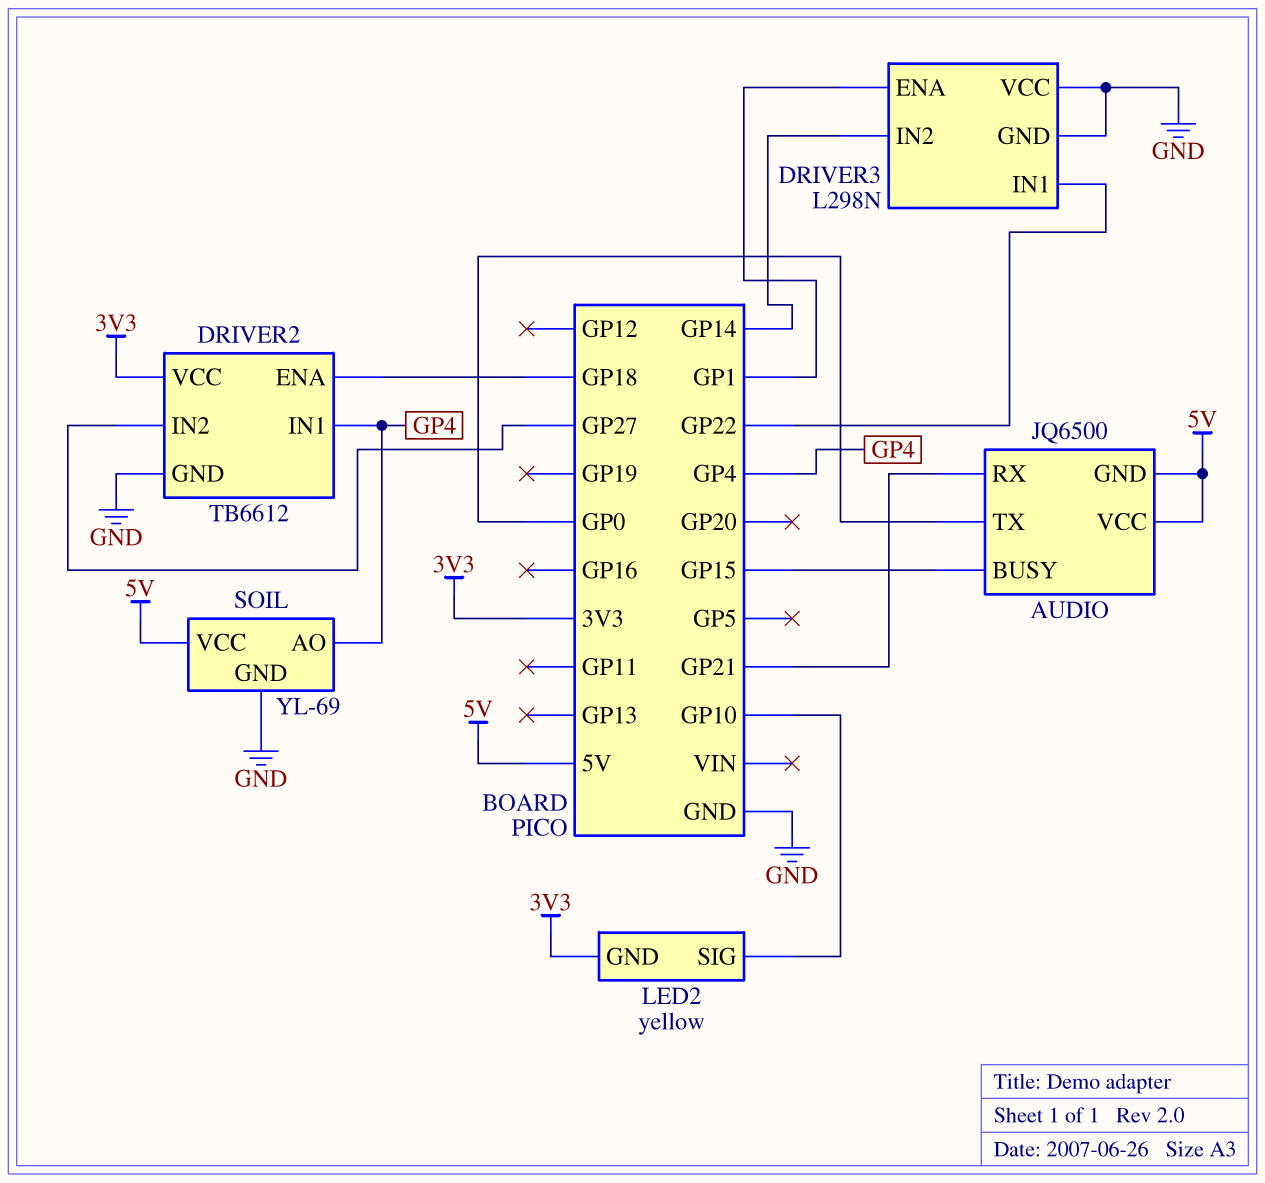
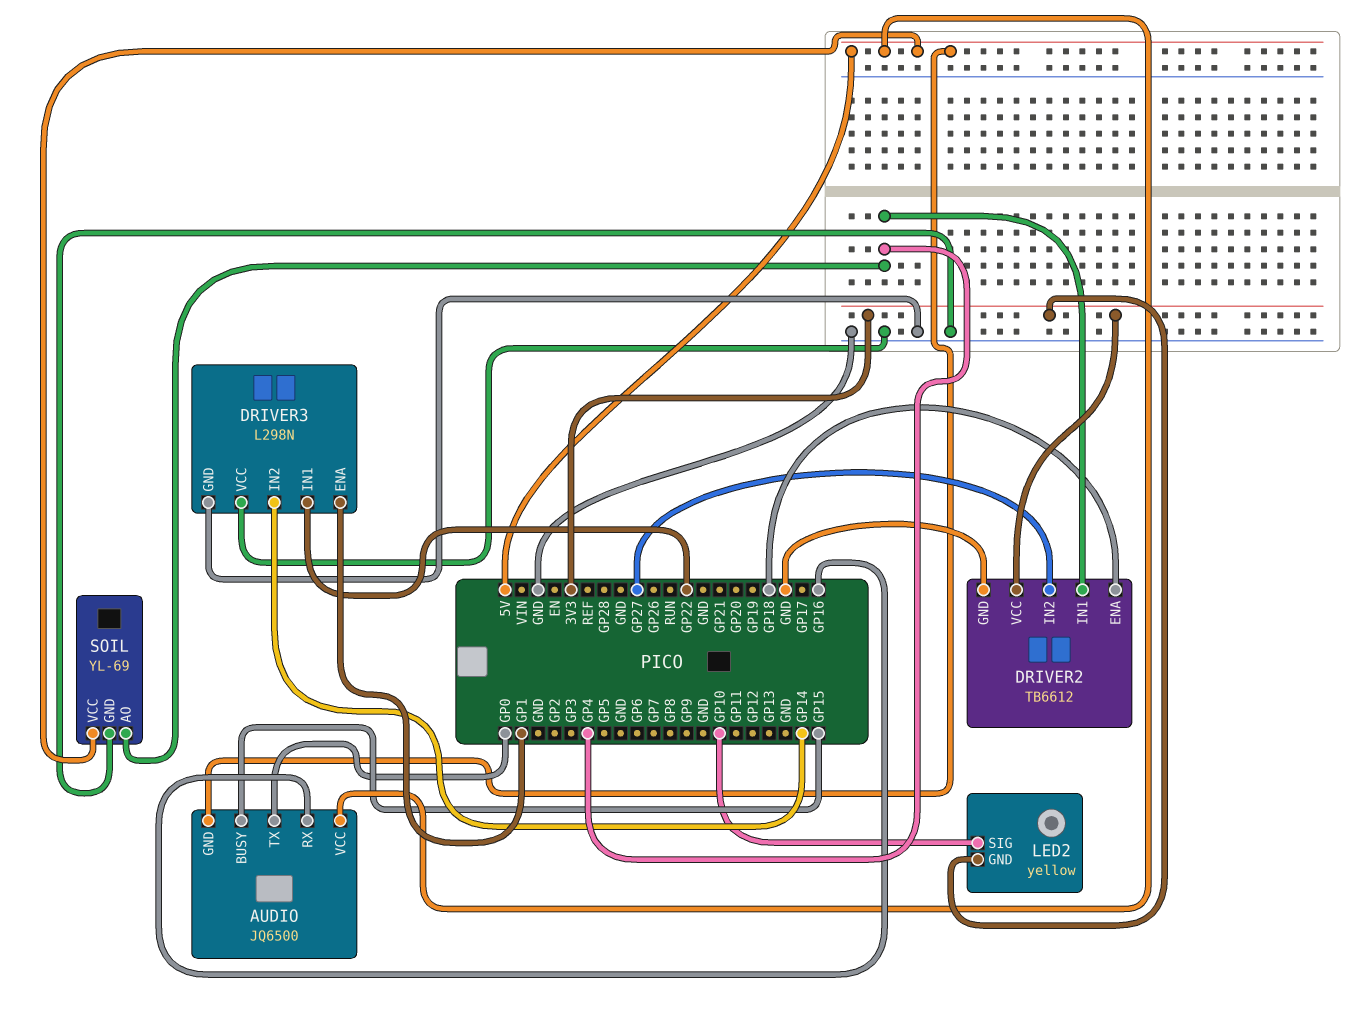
AUDIO pin RX: GP21 -> GP16

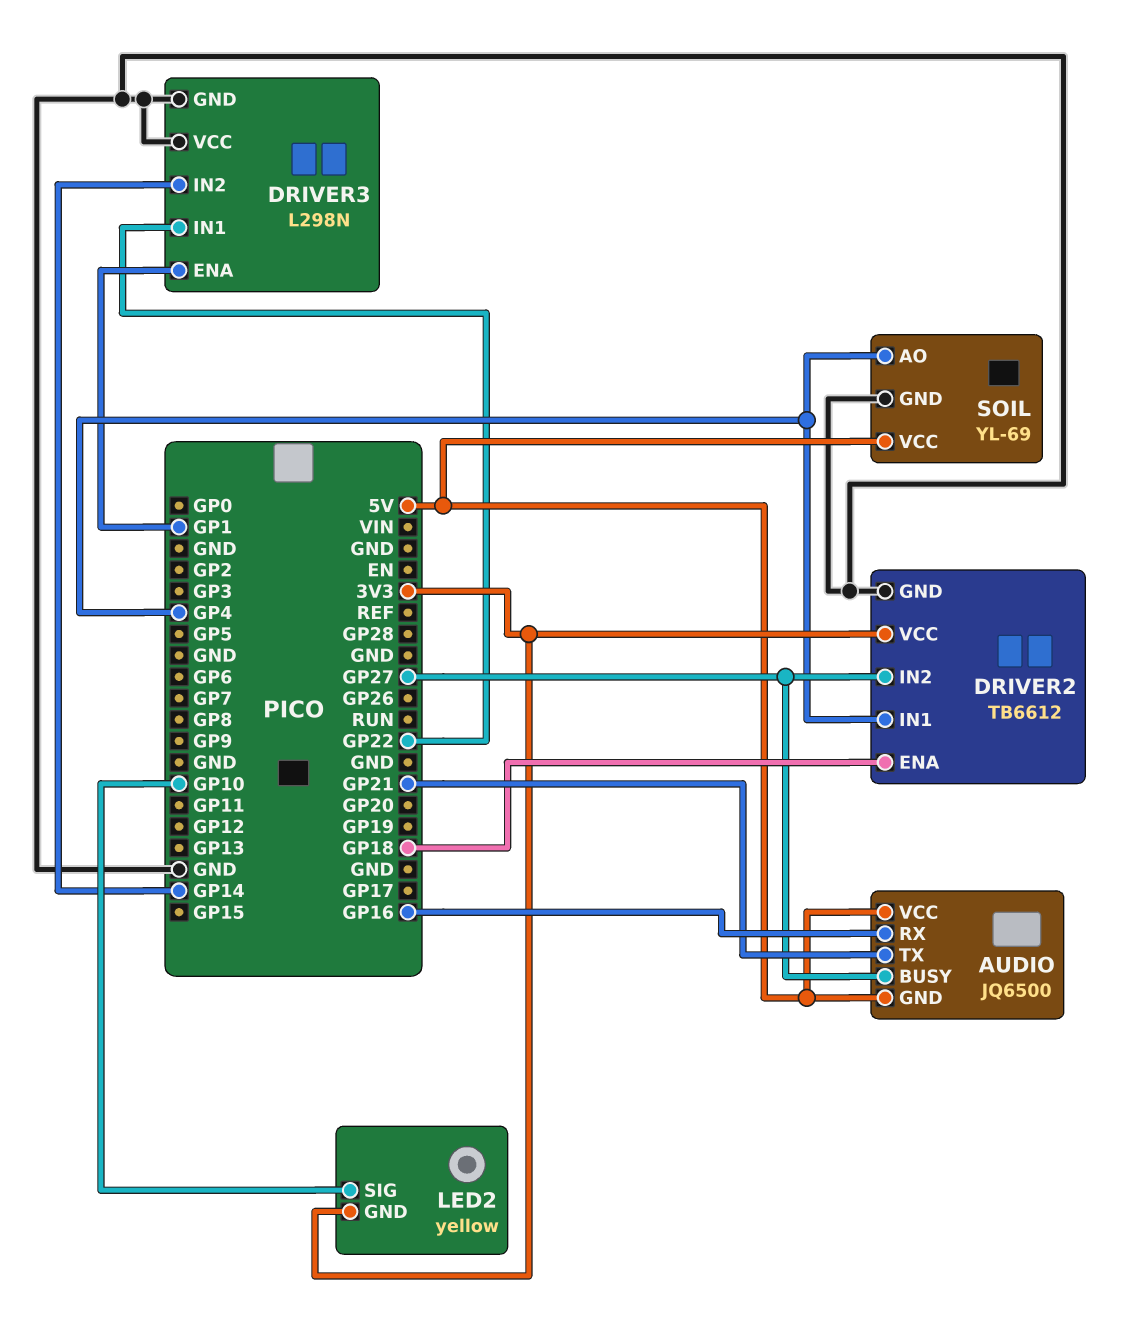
AUDIO pin BUSY: GP15 -> GP27
AUDIO pin TX: GP0 -> GP21

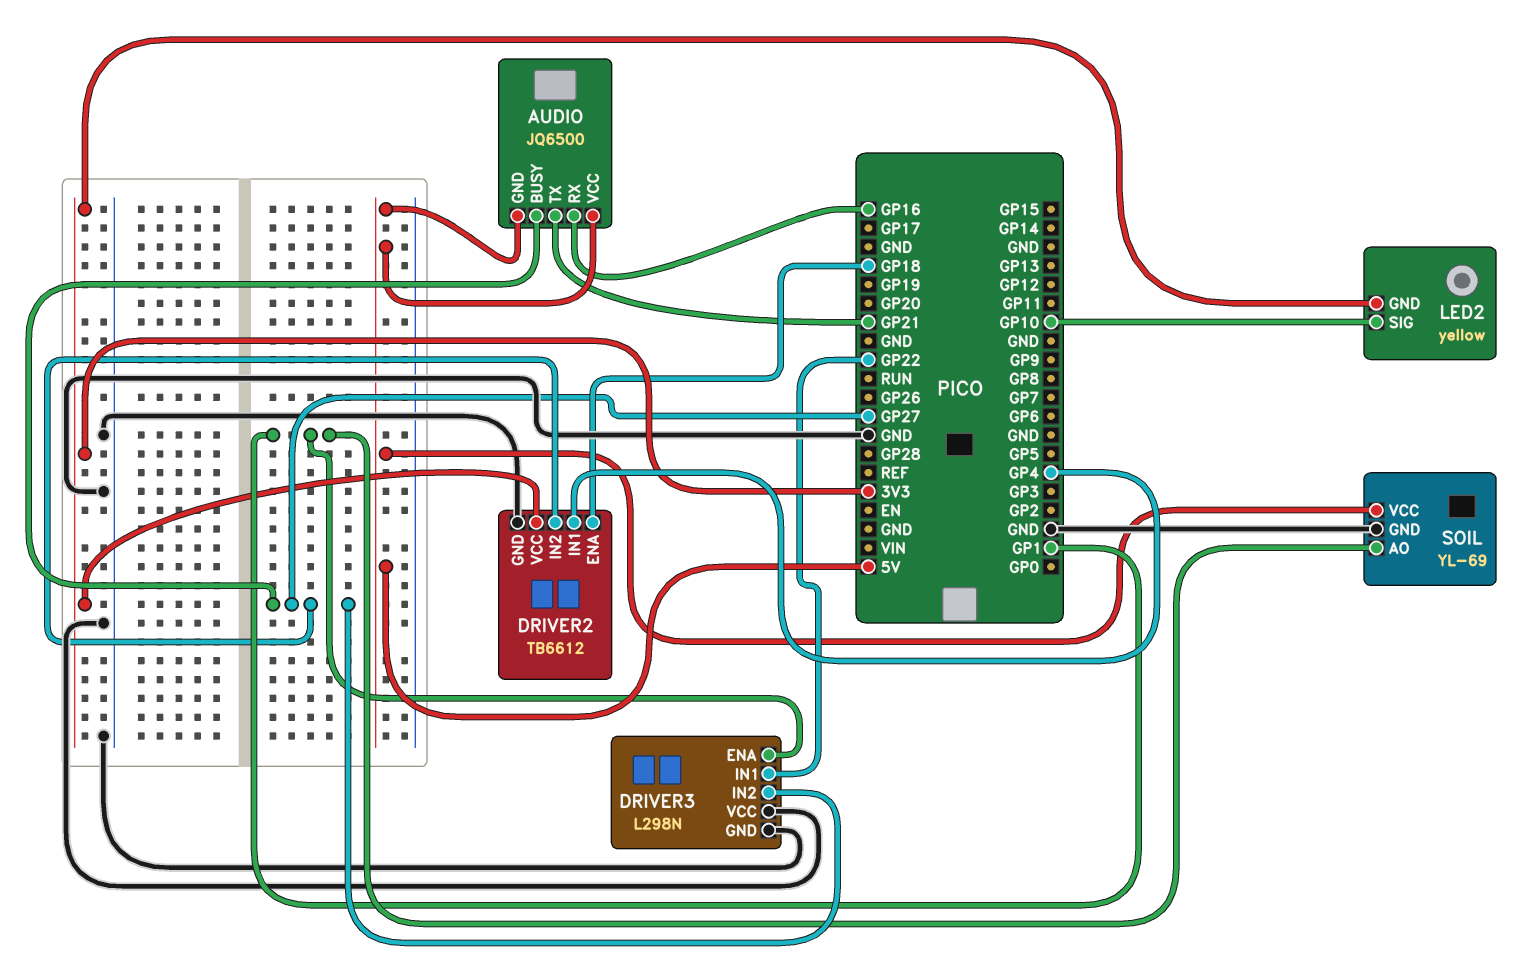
DRIVER3 pin IN2: GP14 -> GP27
SOIL pin AO: GP4 -> GP1

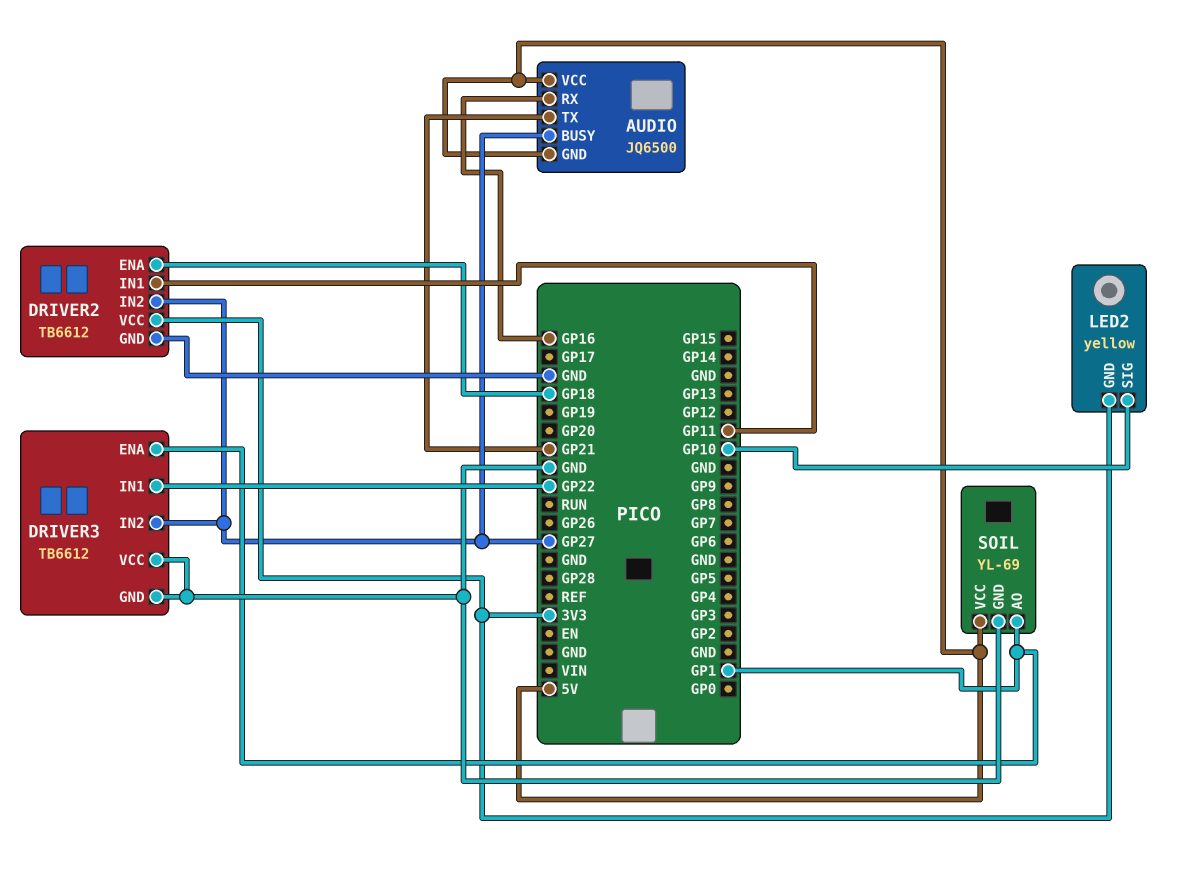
DRIVER2 pin IN1: GP4 -> GP11
DRIVER3: L298N -> TB6612

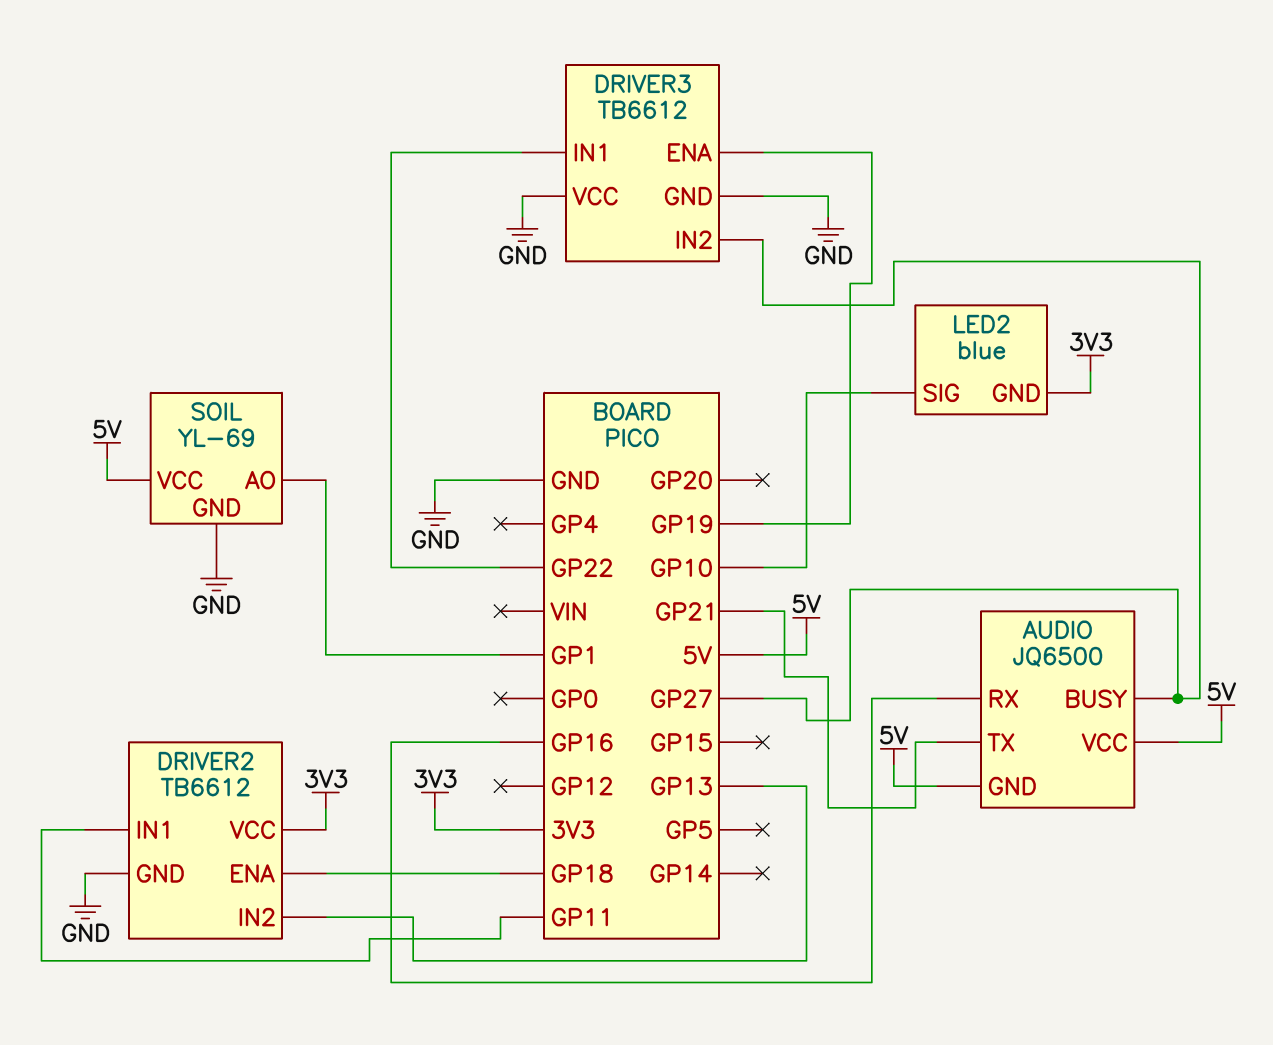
DRIVER2 pin IN2: GP27 -> GP13
DRIVER3 pin ENA: GP1 -> GP19
LED2: yellow -> blue

